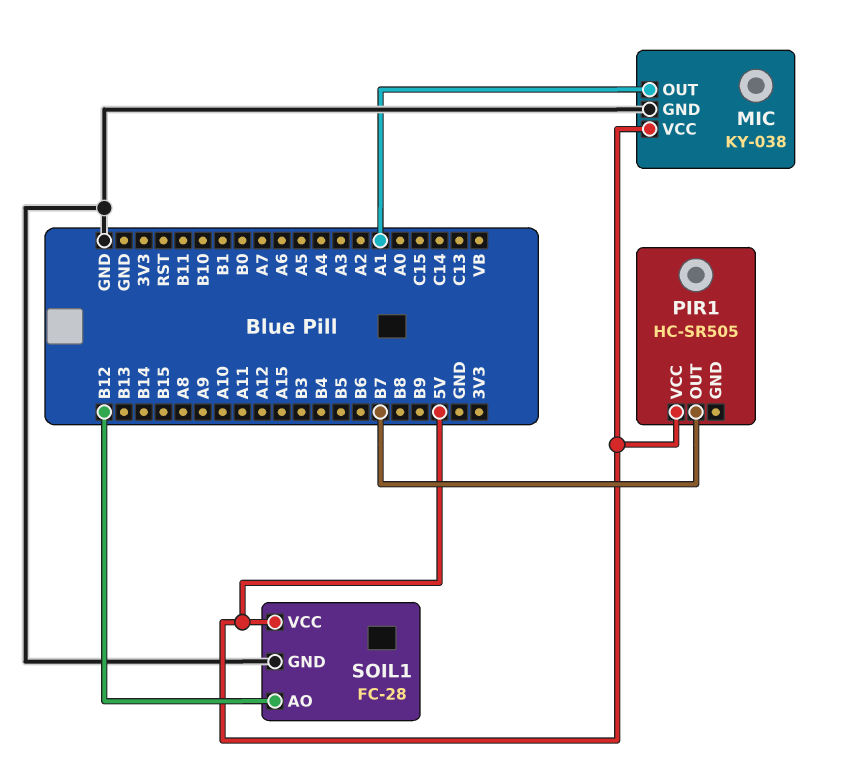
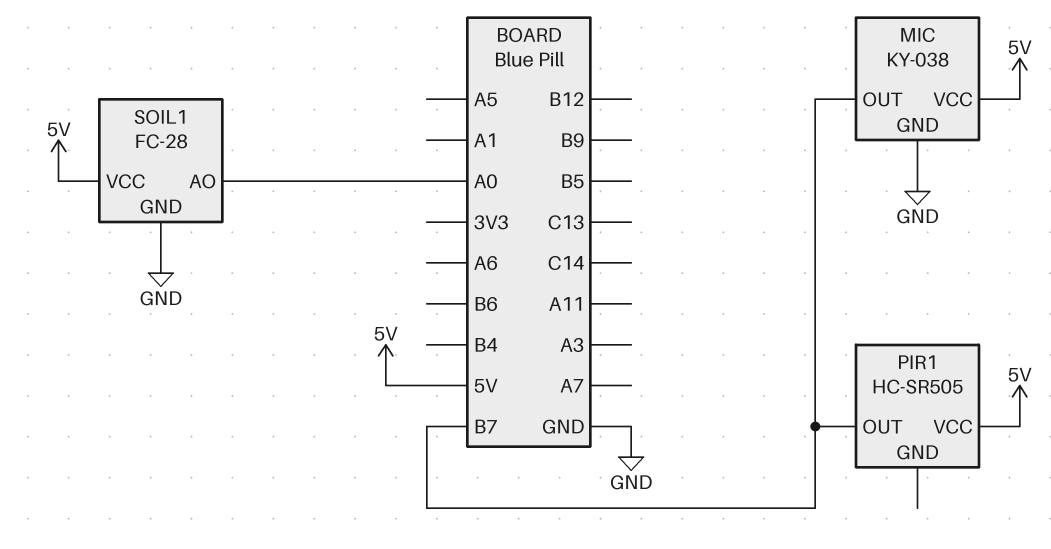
MIC pin OUT: A1 -> B7
SOIL1 pin AO: B12 -> A0

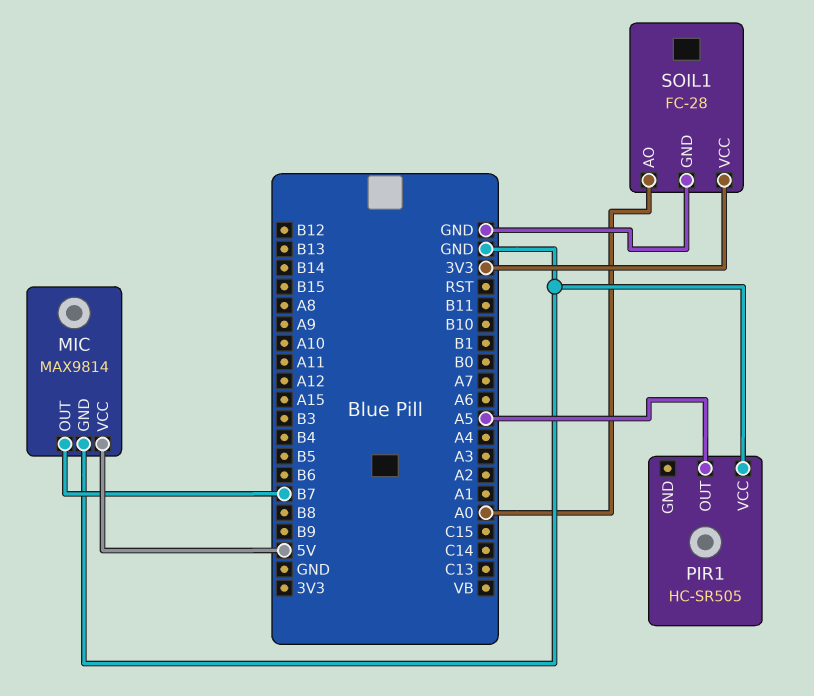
MIC: KY-038 -> MAX9814
PIR1 pin OUT: B7 -> A5
PIR1 pin VCC: 5V -> GND
SOIL1 pin VCC: 5V -> 3V3

